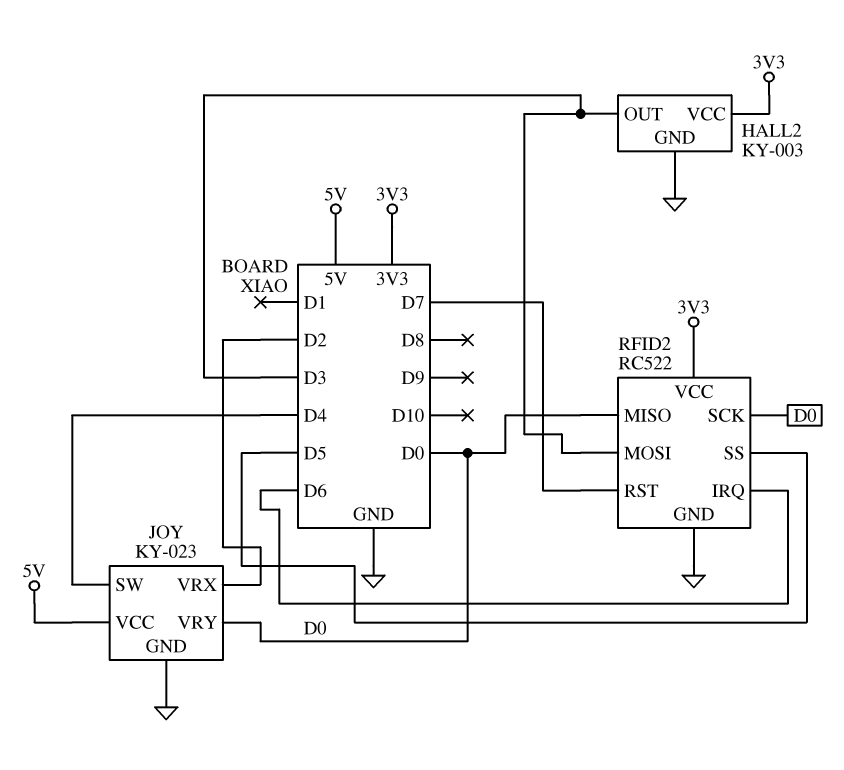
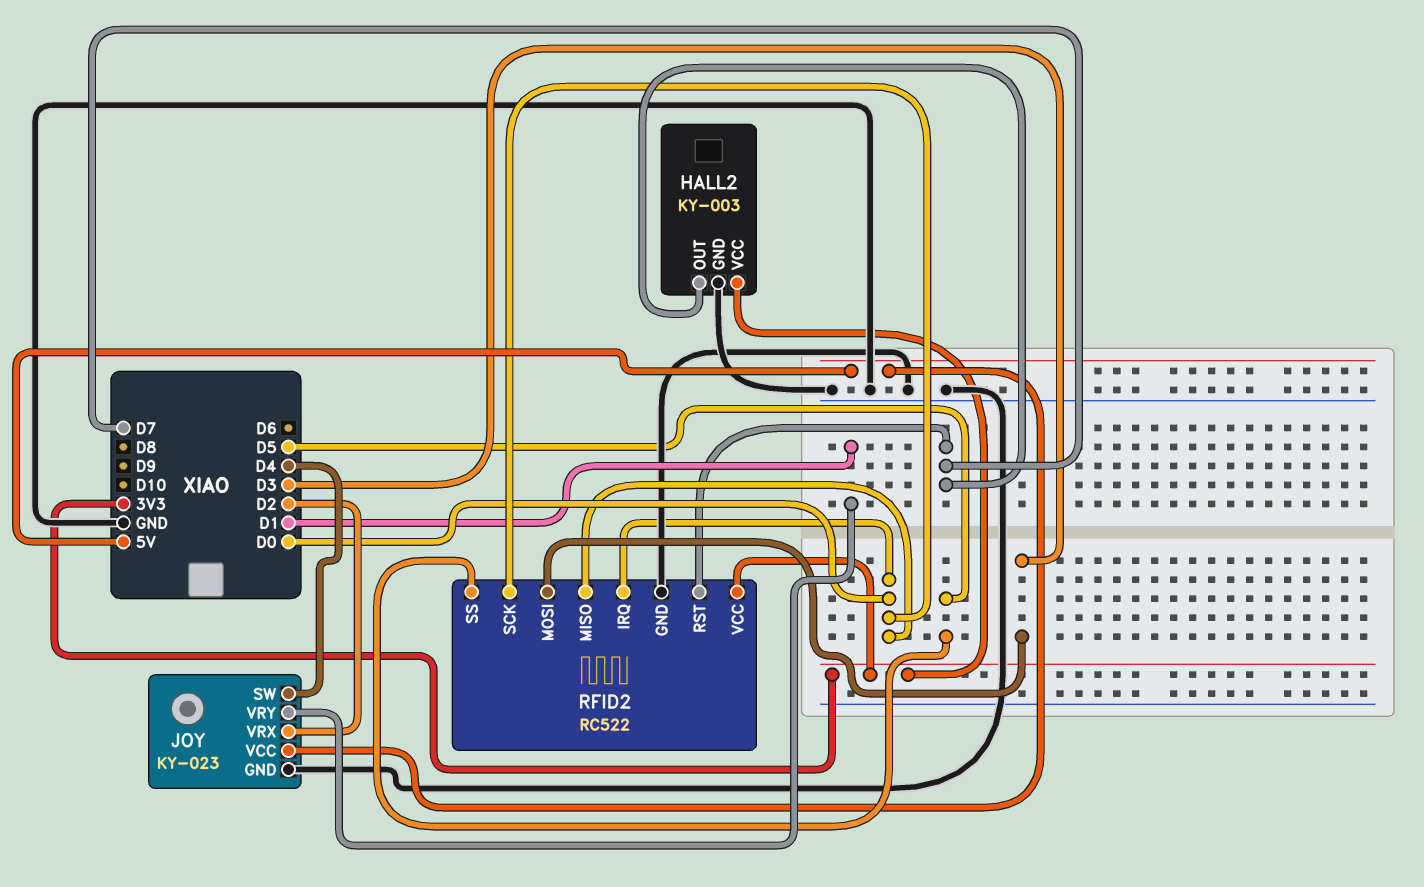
HALL2 pin OUT: D3 -> D7
JOY pin VRY: D0 -> D1
RFID2 pin IRQ: D6 -> D0

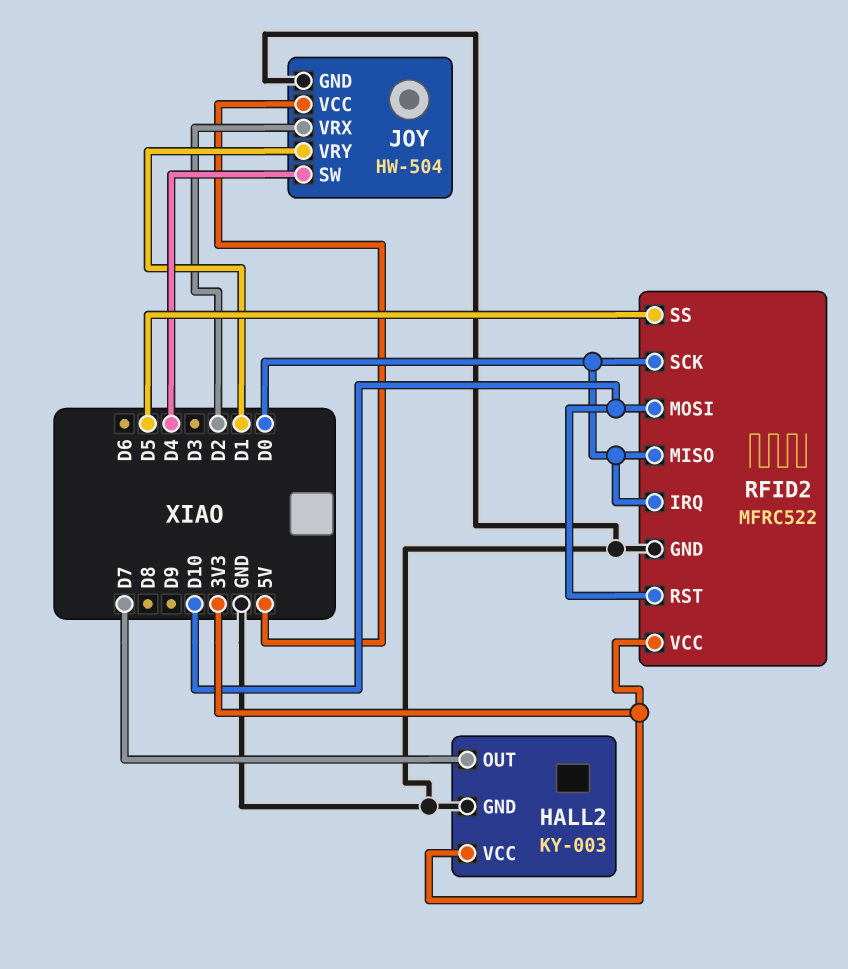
JOY: KY-023 -> HW-504
RFID2: RC522 -> MFRC522
RFID2 pin MOSI: D3 -> D10
RFID2 pin RST: D7 -> D10

